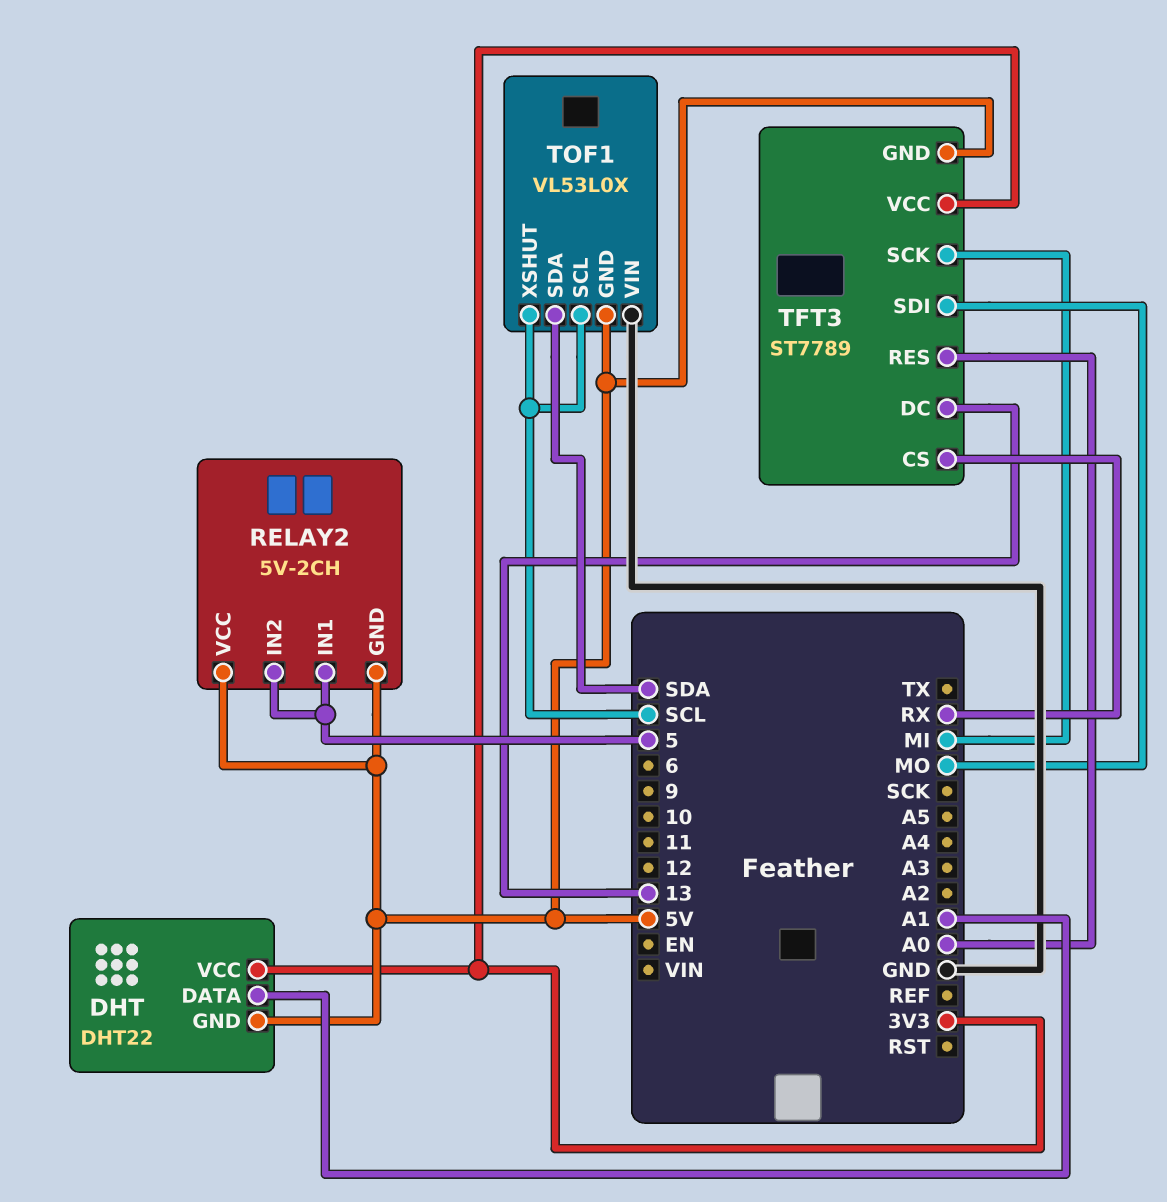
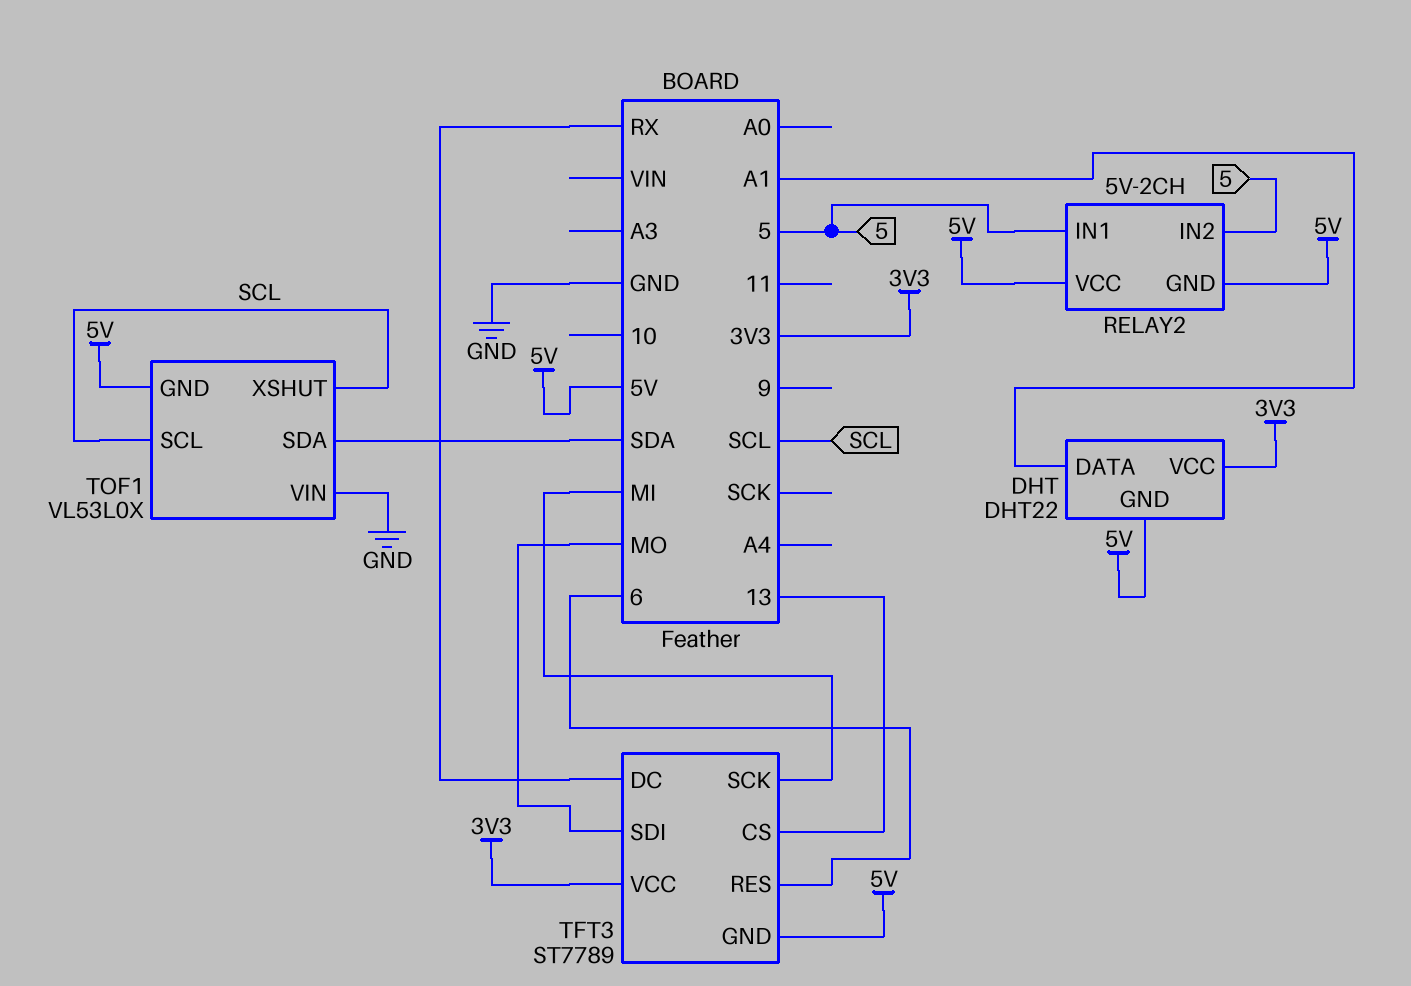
TFT3 pin CS: RX -> 13
TFT3 pin DC: 13 -> RX
TFT3 pin RES: A0 -> 6

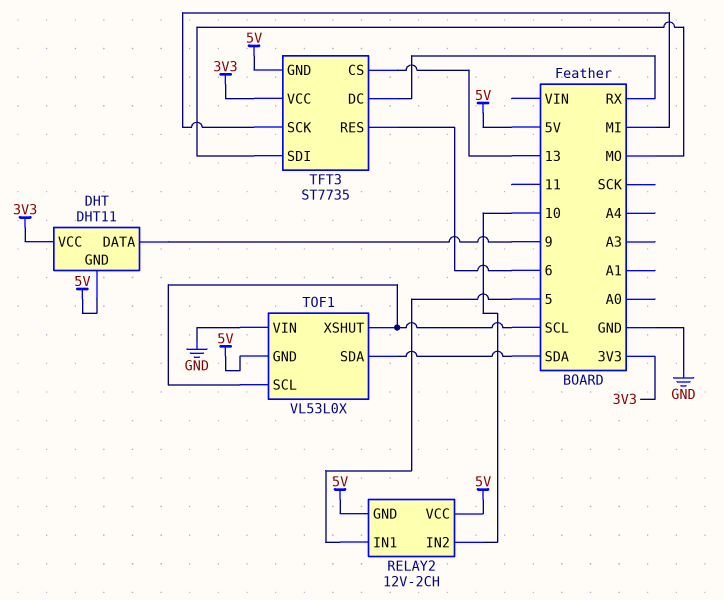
DHT: DHT22 -> DHT11
DHT pin DATA: A1 -> 9
RELAY2: 5V-2CH -> 12V-2CH
RELAY2 pin IN2: 5 -> 10
TFT3: ST7789 -> ST7735

